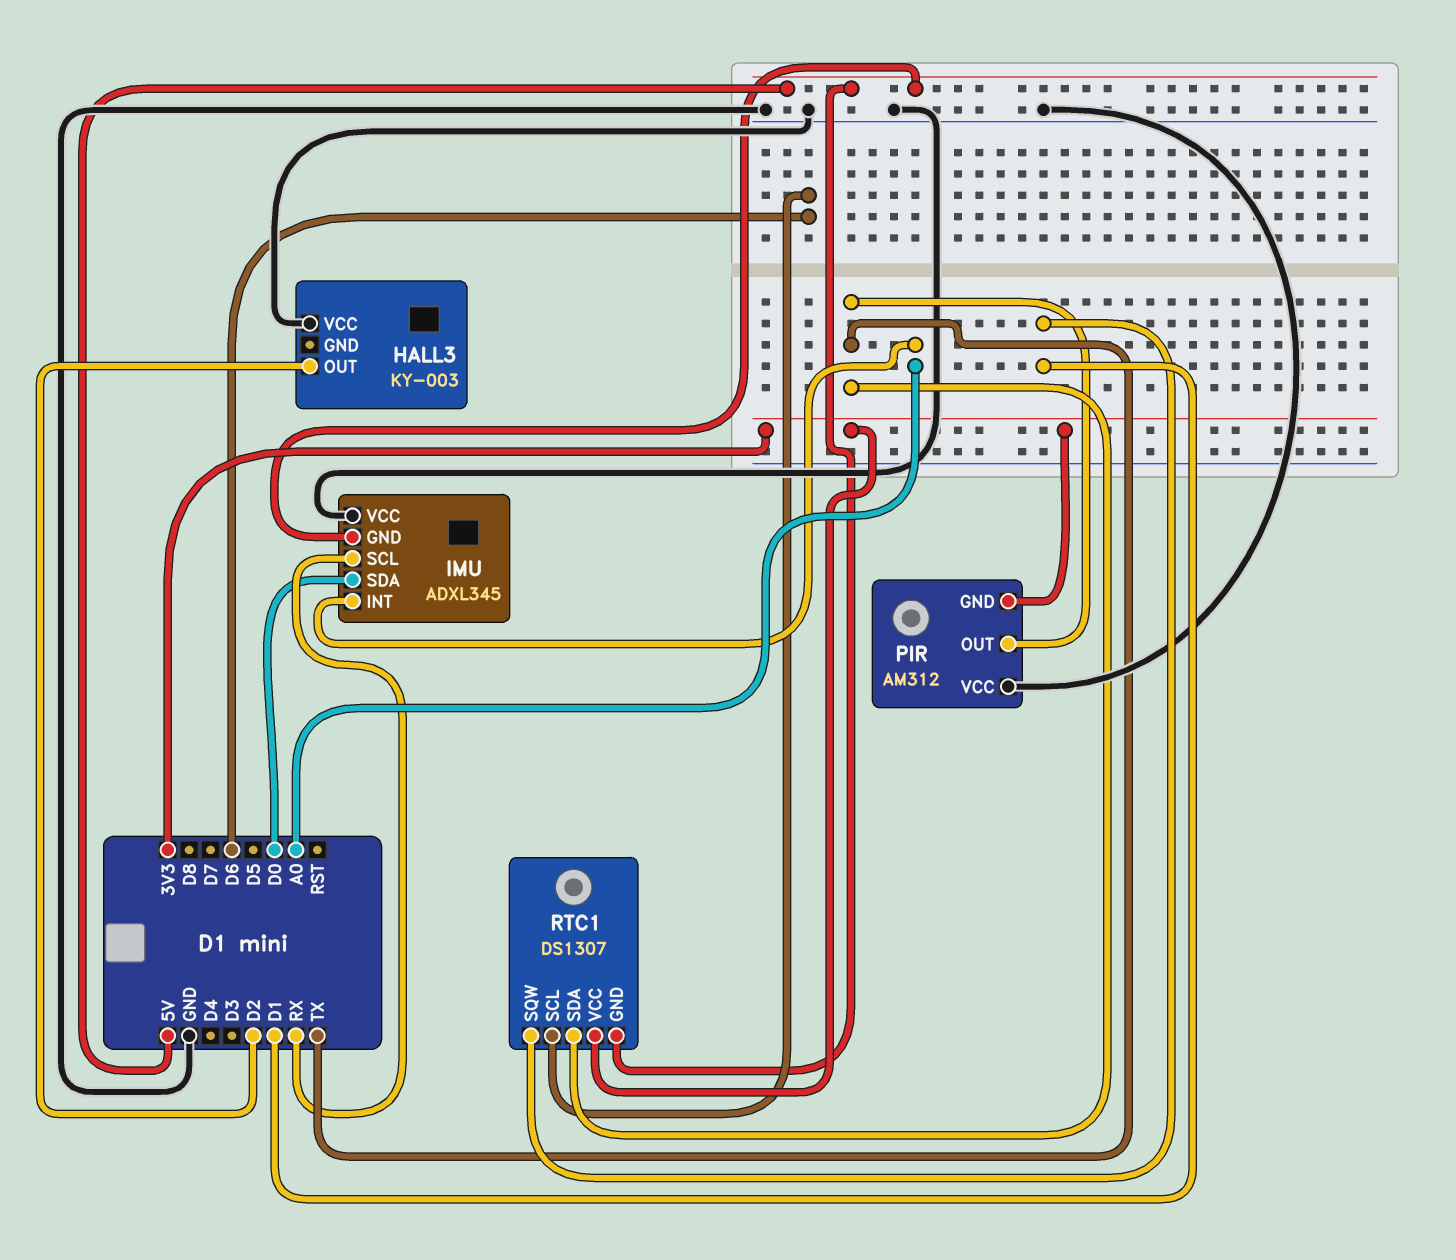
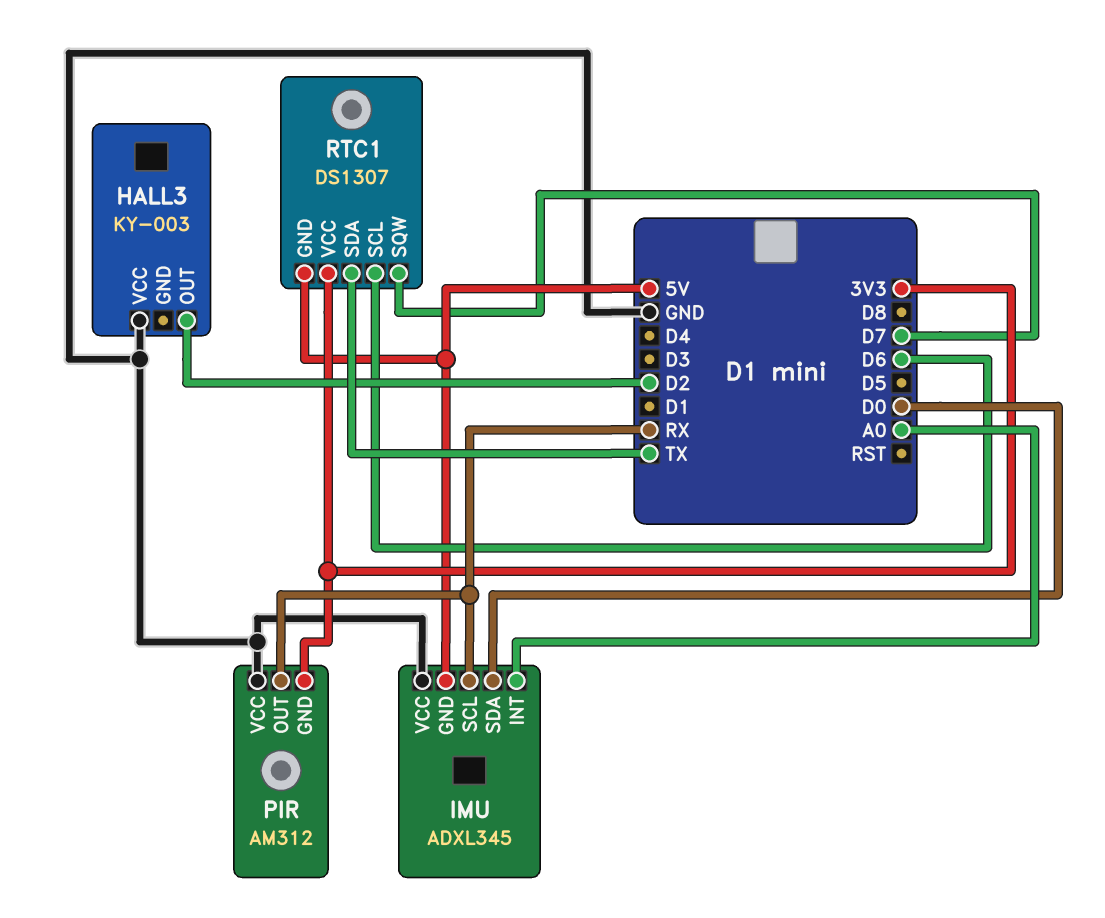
PIR pin OUT: TX -> RX
RTC1 pin SQW: D1 -> D7

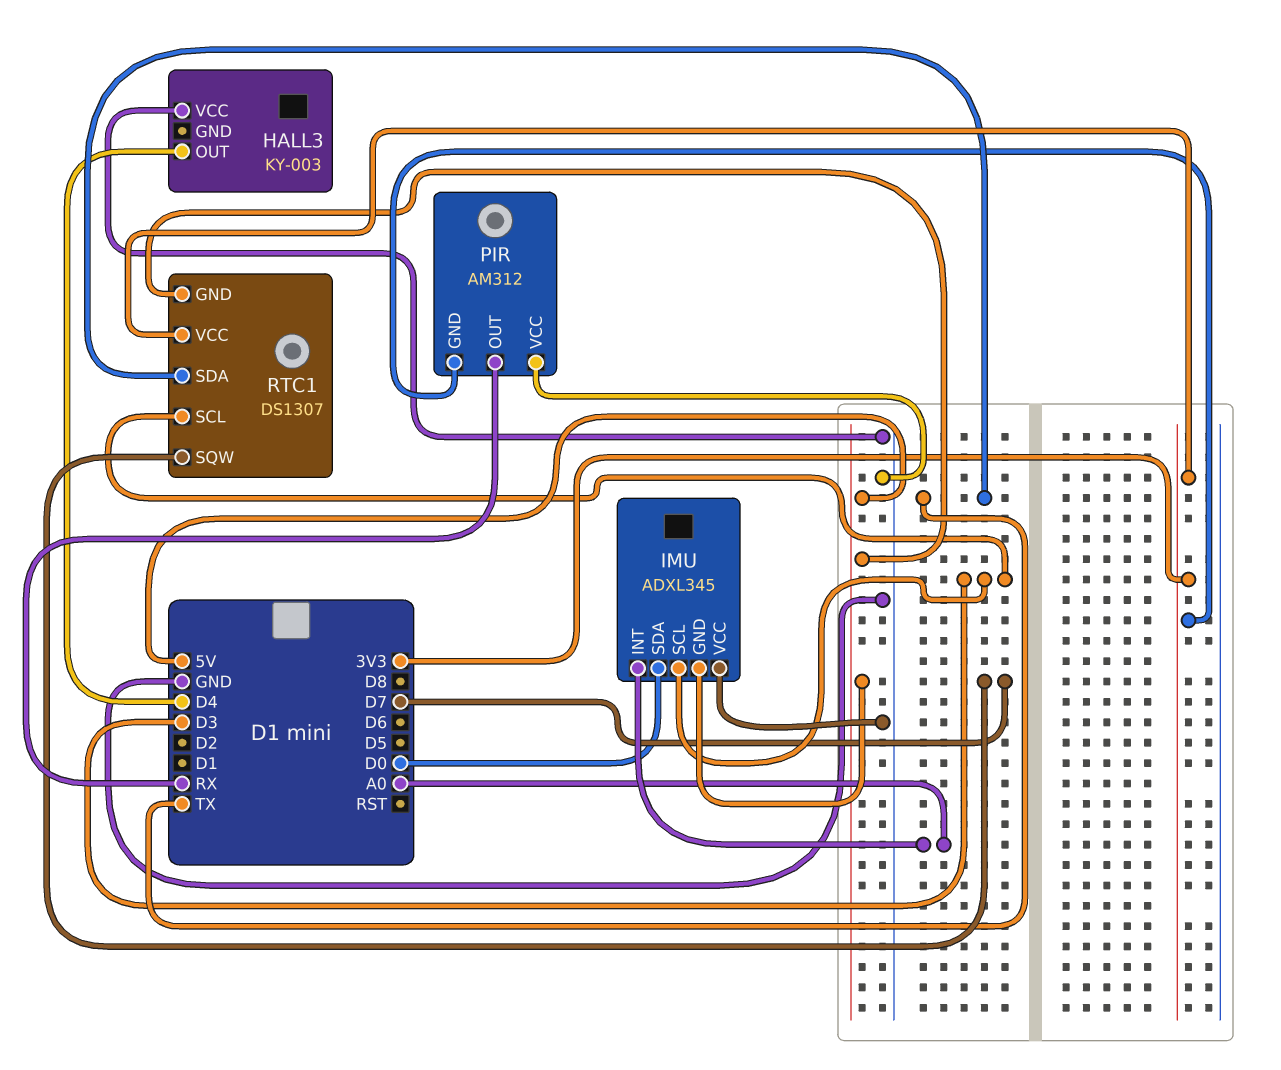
HALL3 pin OUT: D2 -> D4
IMU pin SCL: RX -> D3
RTC1 pin SCL: D6 -> D3

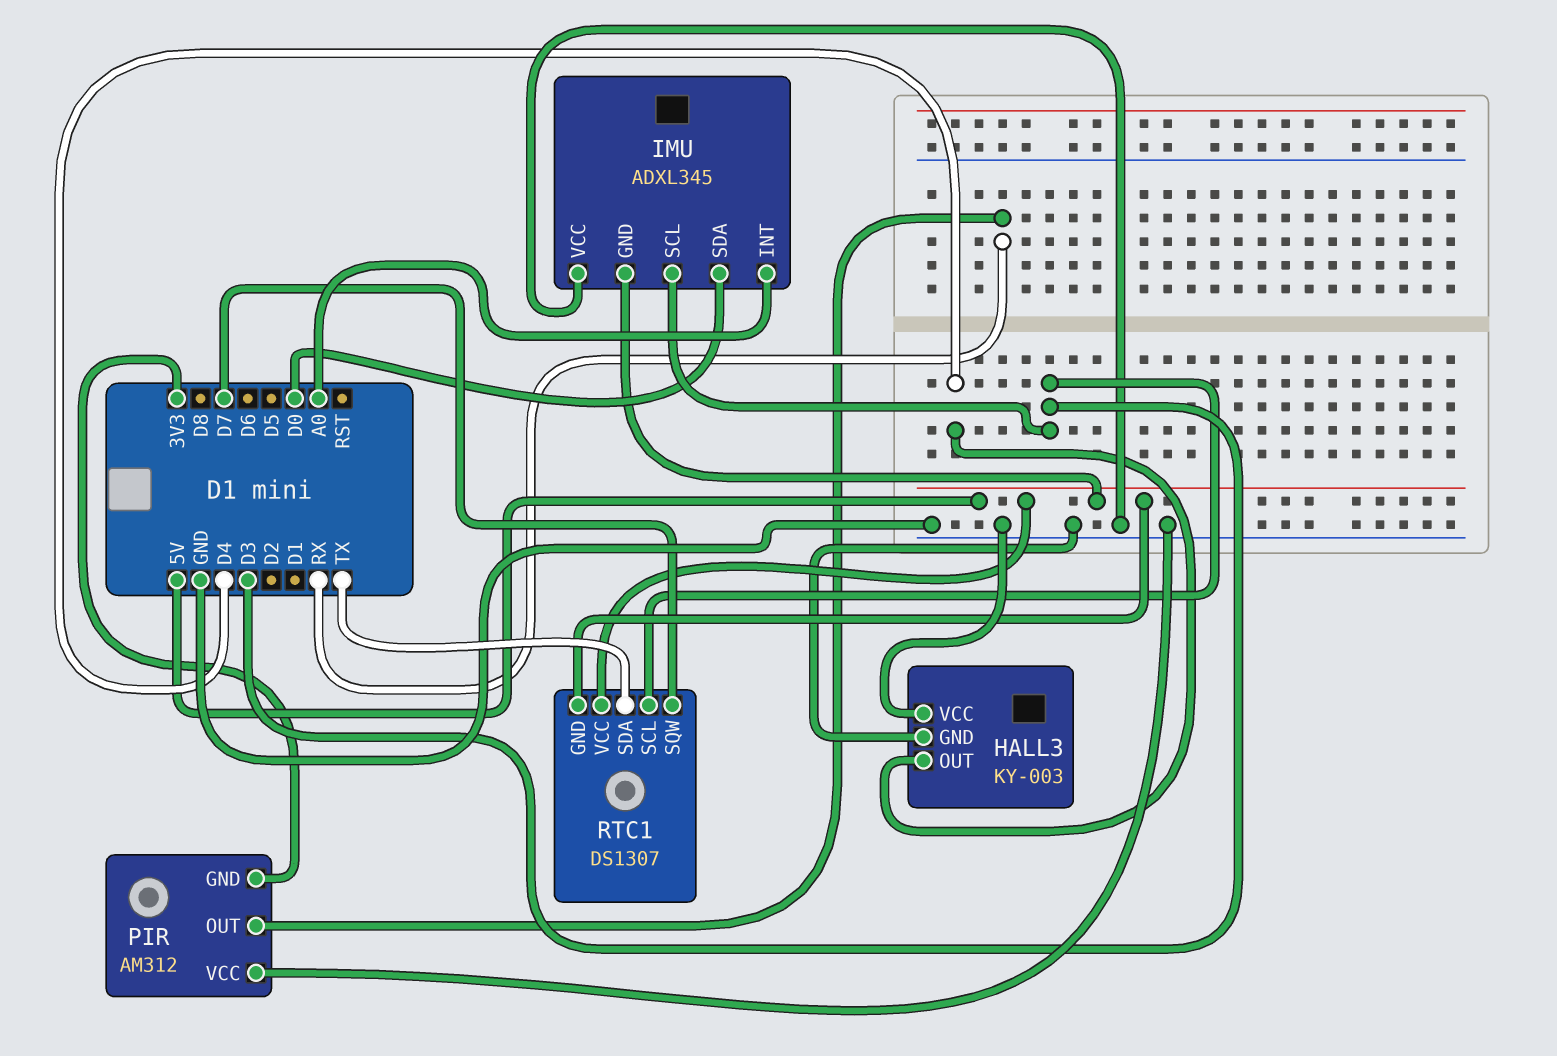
HALL3 pin GND: none -> GND
RTC1 pin VCC: 3V3 -> 5V

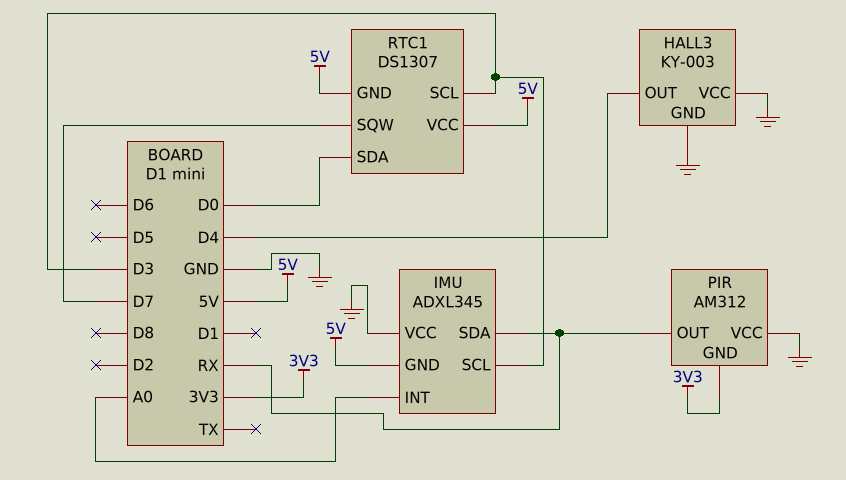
IMU pin SDA: D0 -> RX
RTC1 pin SDA: TX -> D0

